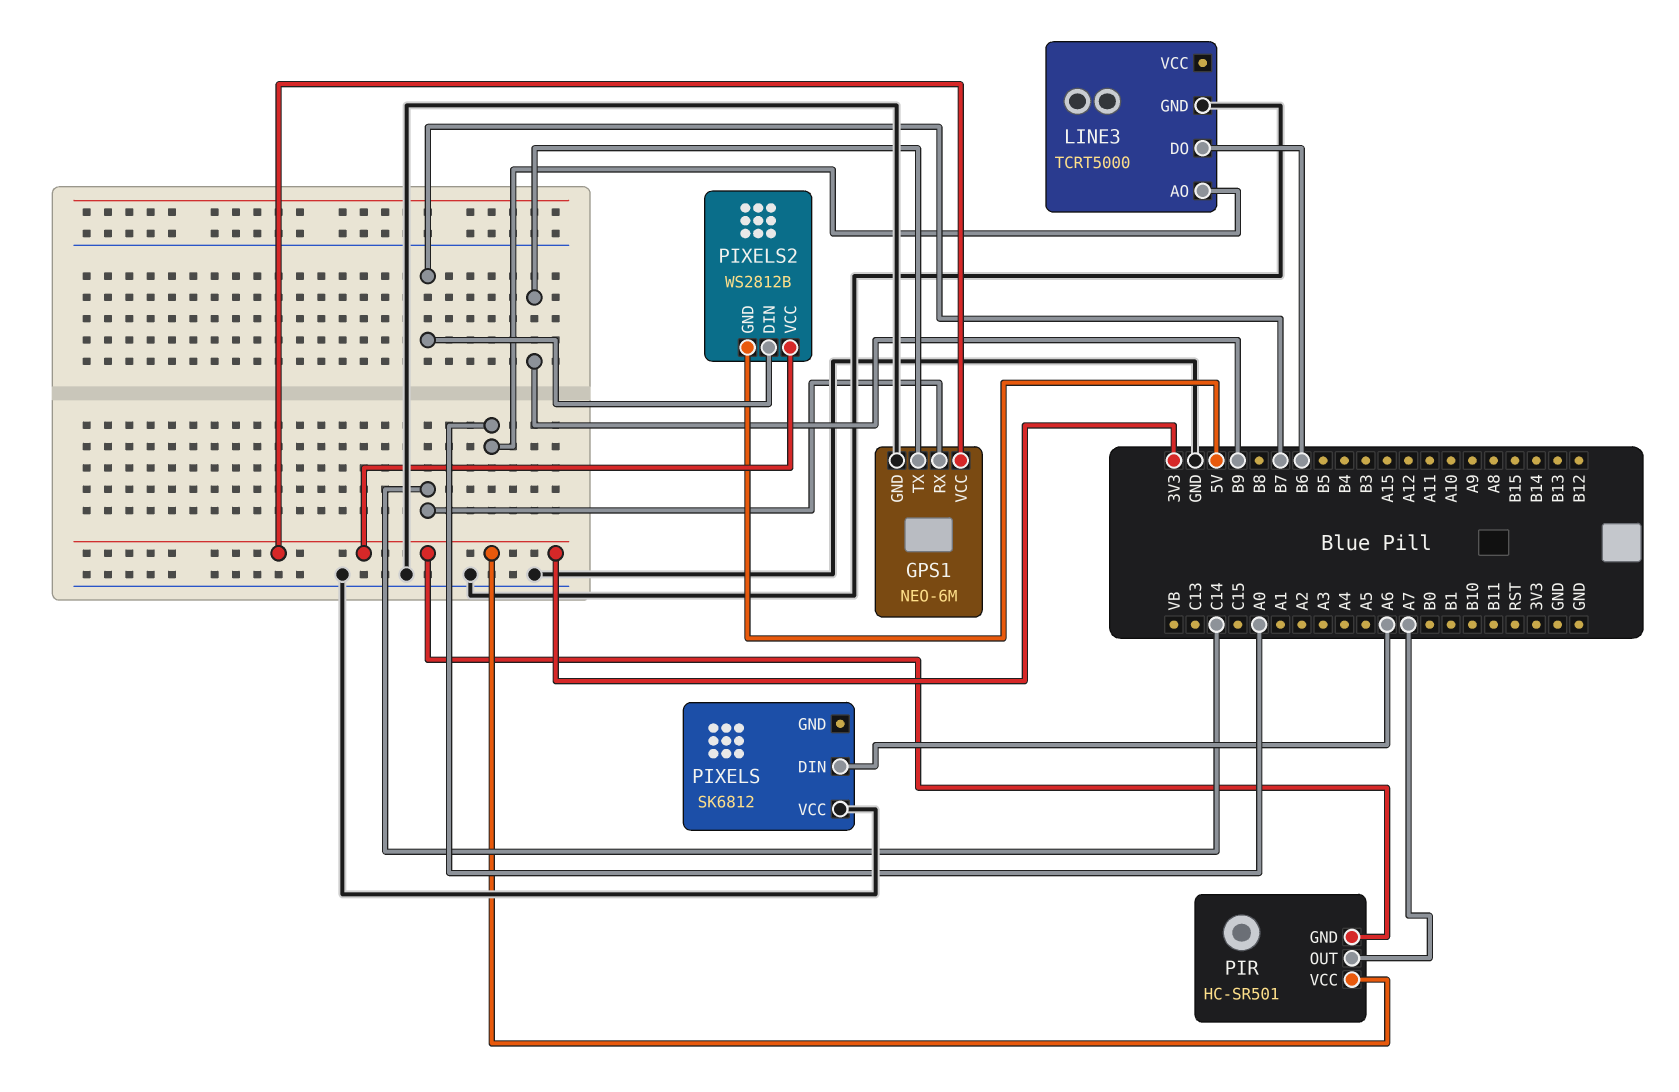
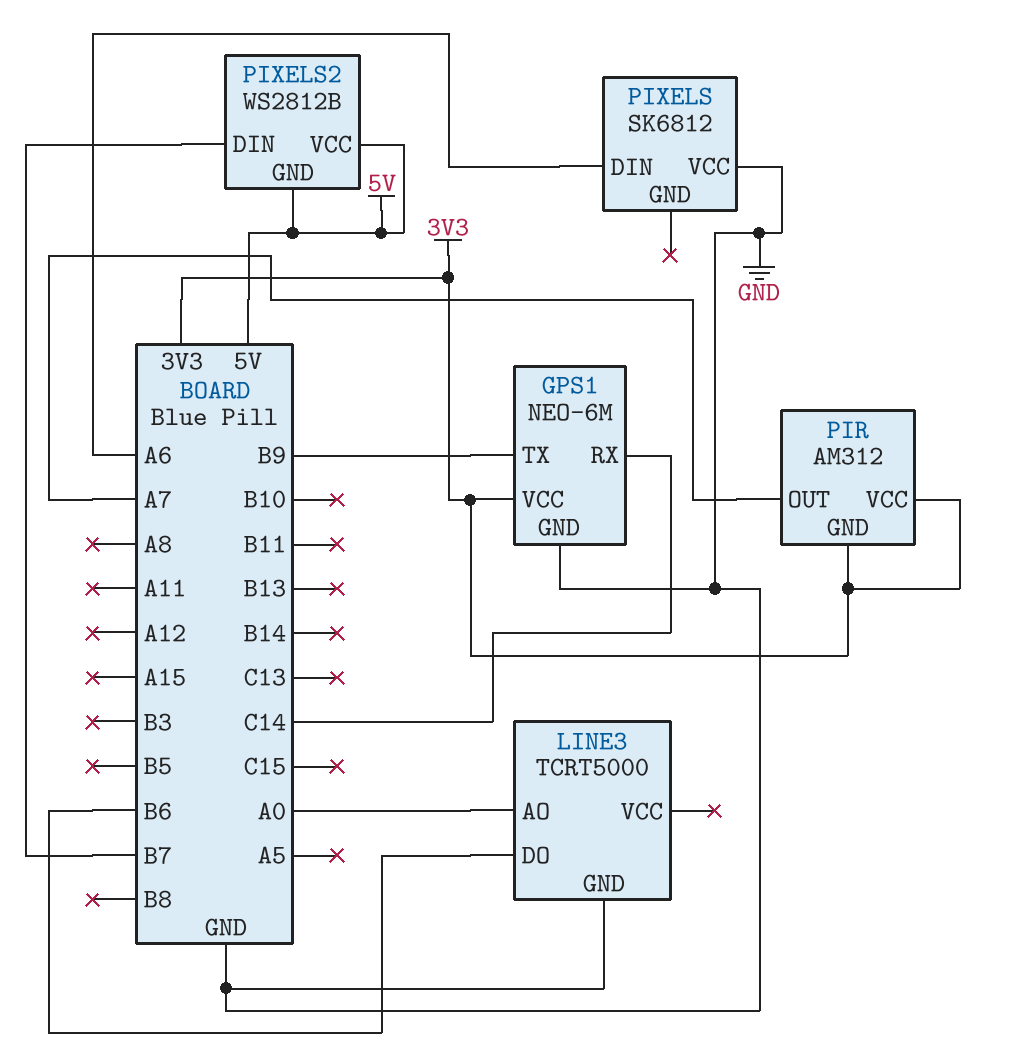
PIR: HC-SR501 -> AM312
PIXELS2 pin VCC: 3V3 -> 5V

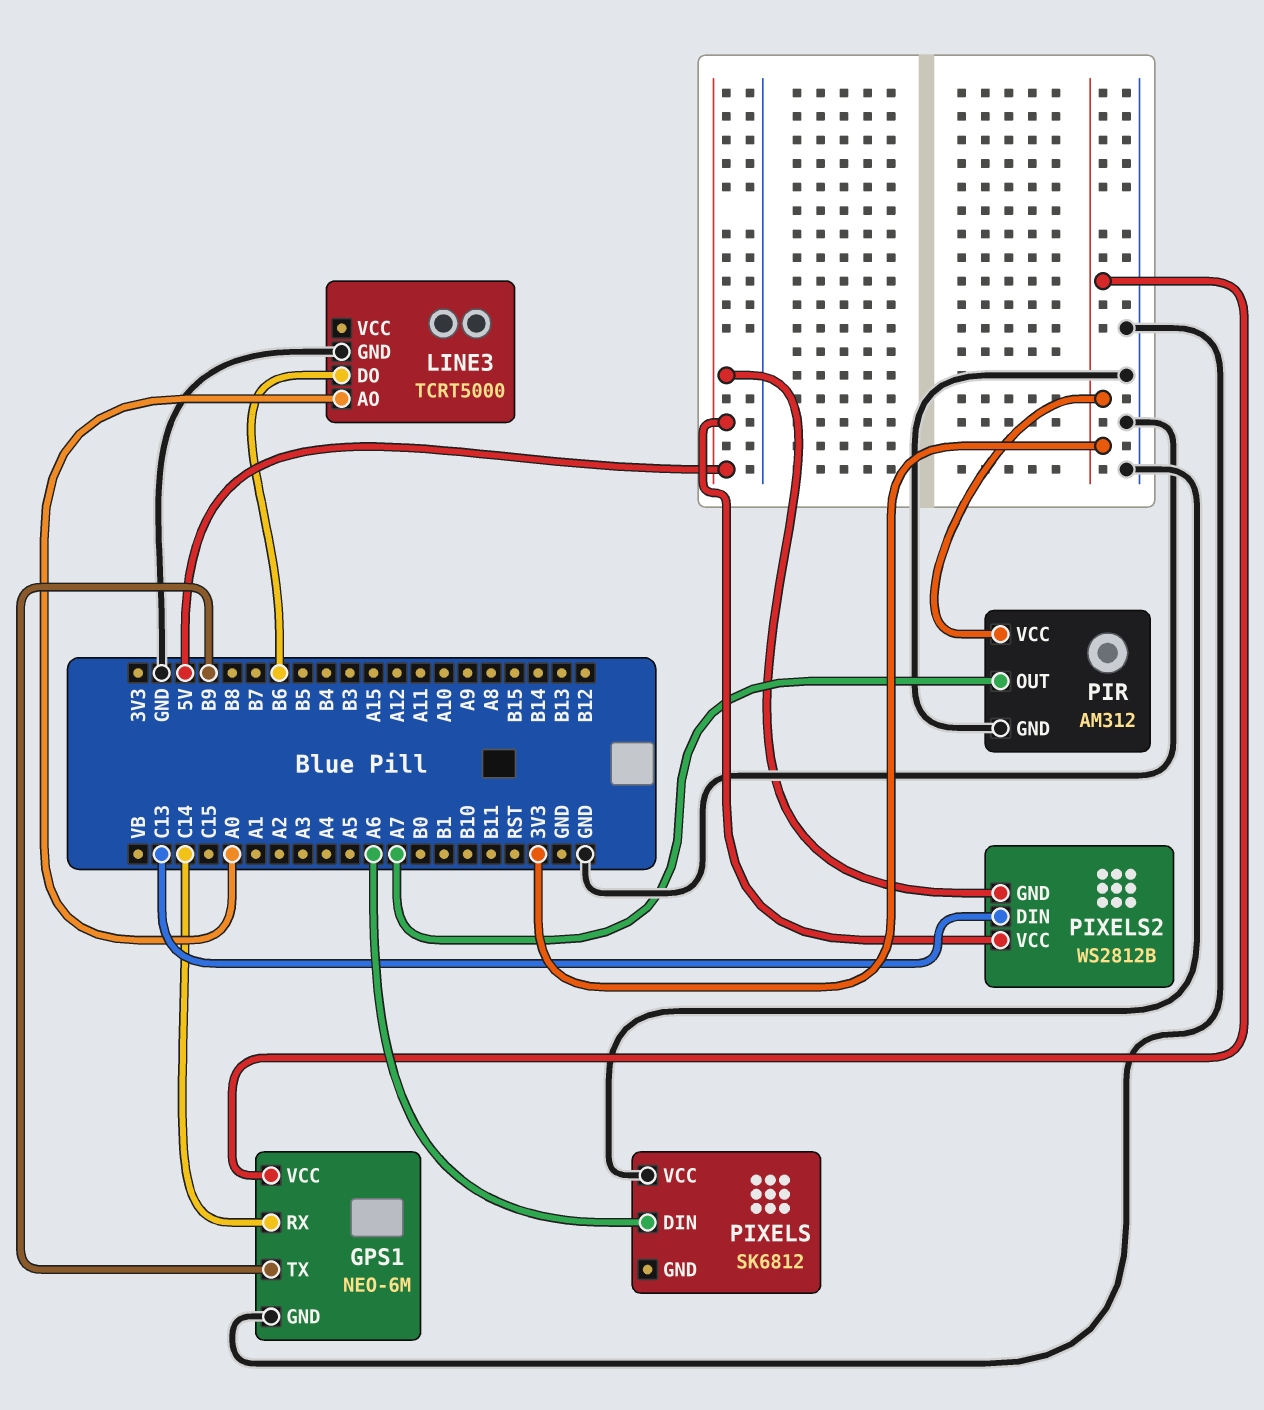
PIR pin GND: 3V3 -> GND
PIXELS2 pin DIN: B7 -> C13

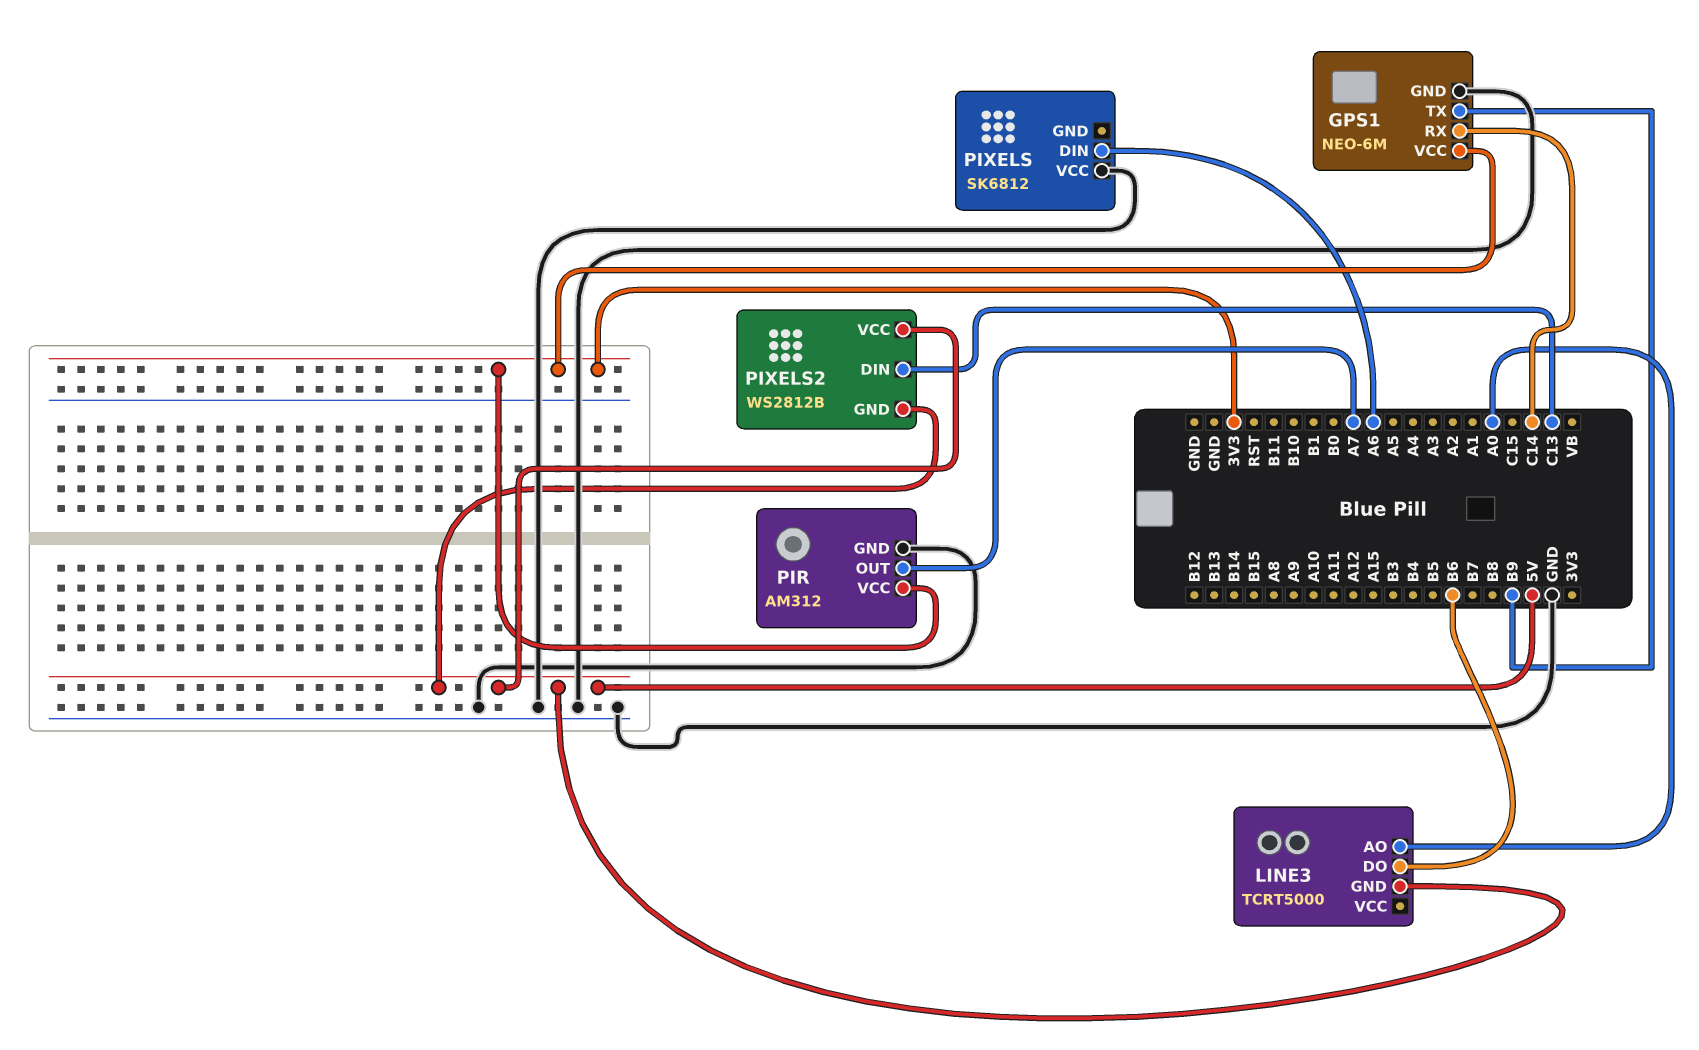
LINE3 pin GND: GND -> 5V

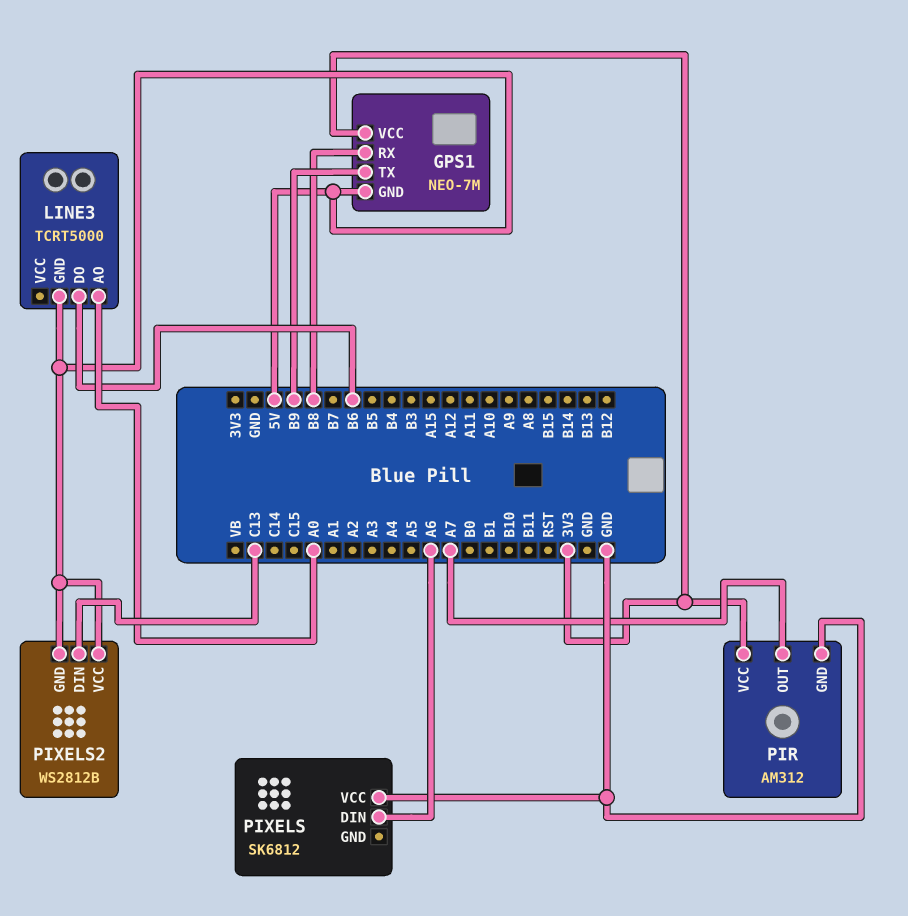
GPS1: NEO-6M -> NEO-7M
GPS1 pin GND: GND -> 5V
GPS1 pin RX: C14 -> B8

